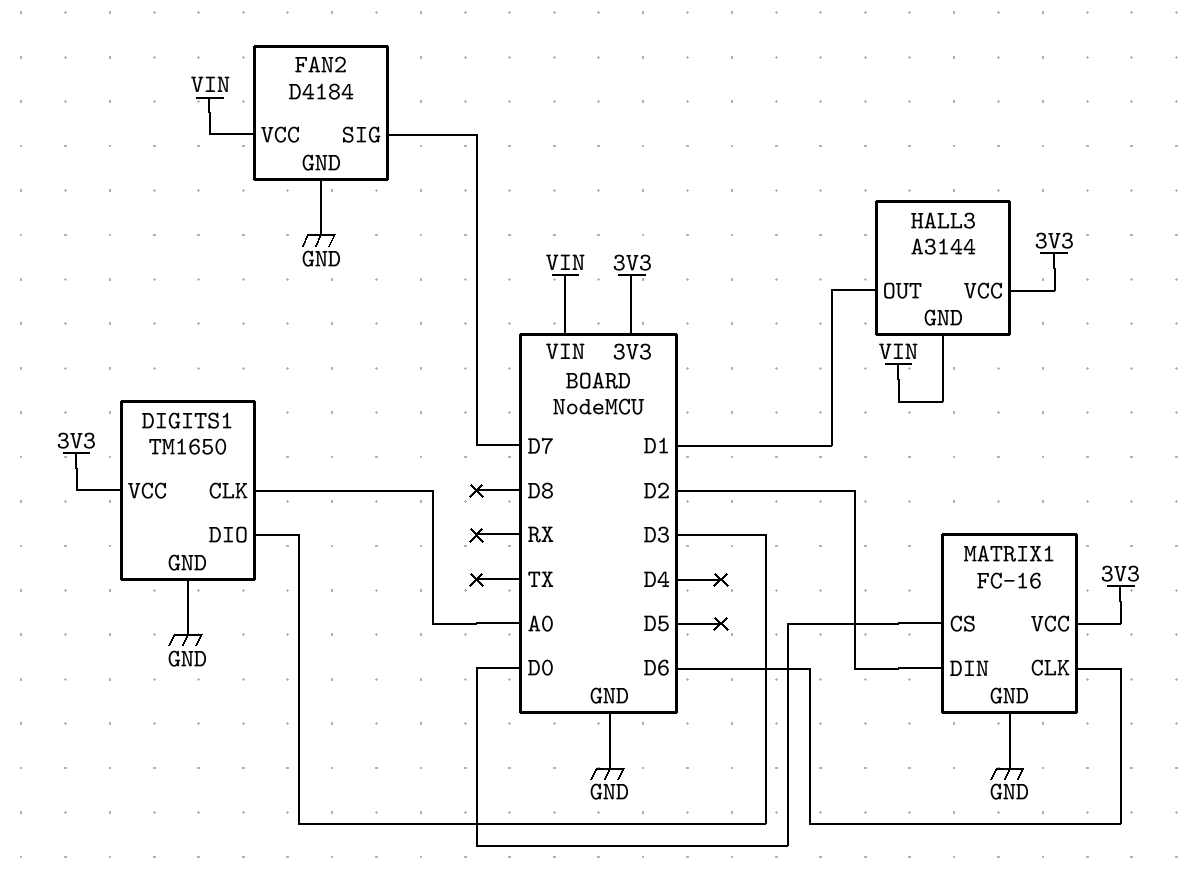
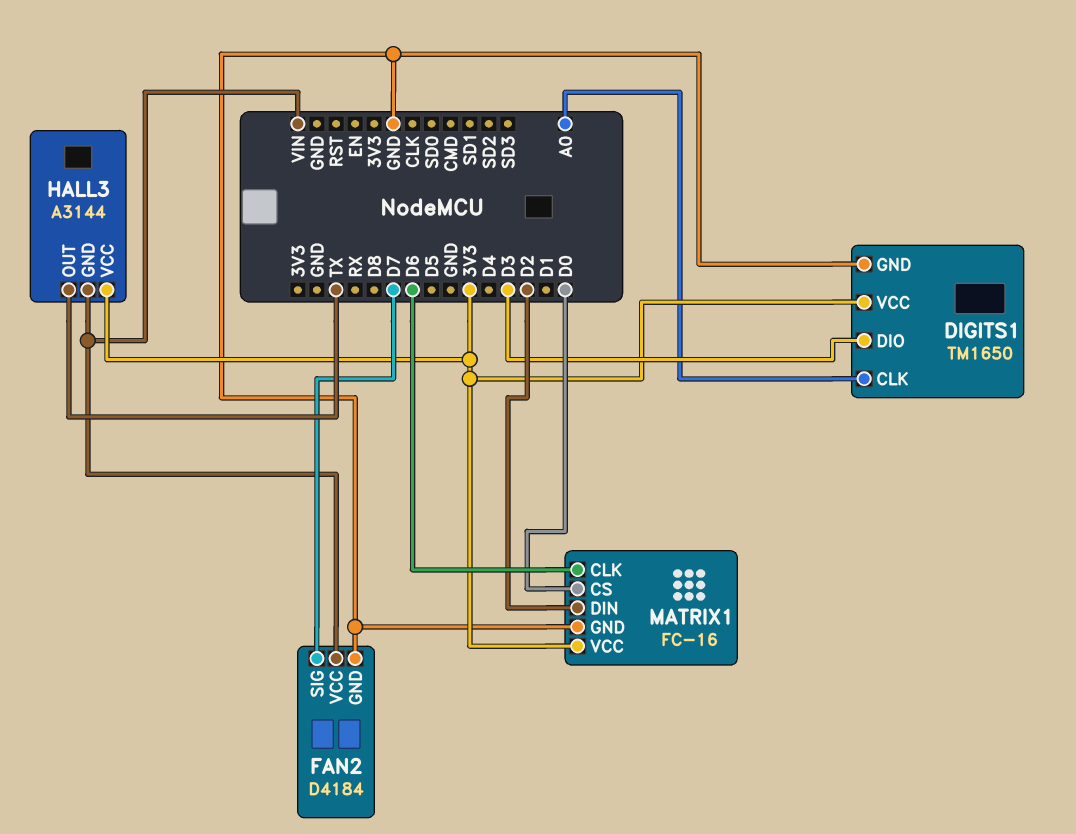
HALL3 pin OUT: D1 -> TX

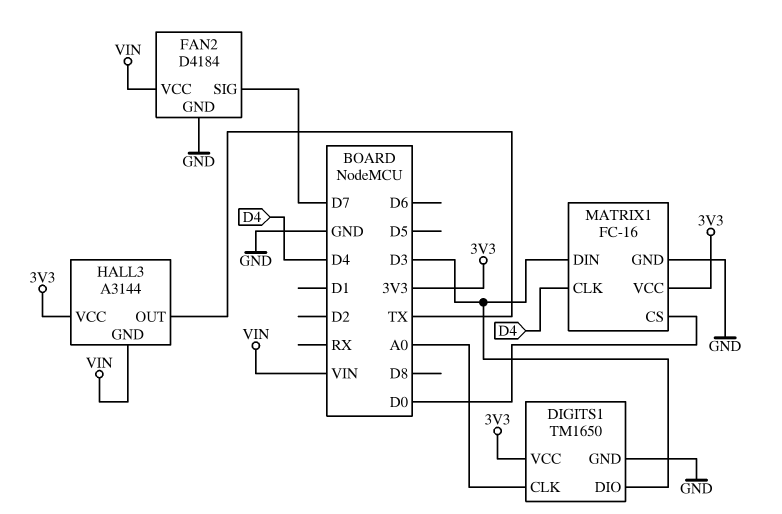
MATRIX1 pin CLK: D6 -> D4
MATRIX1 pin DIN: D2 -> D3

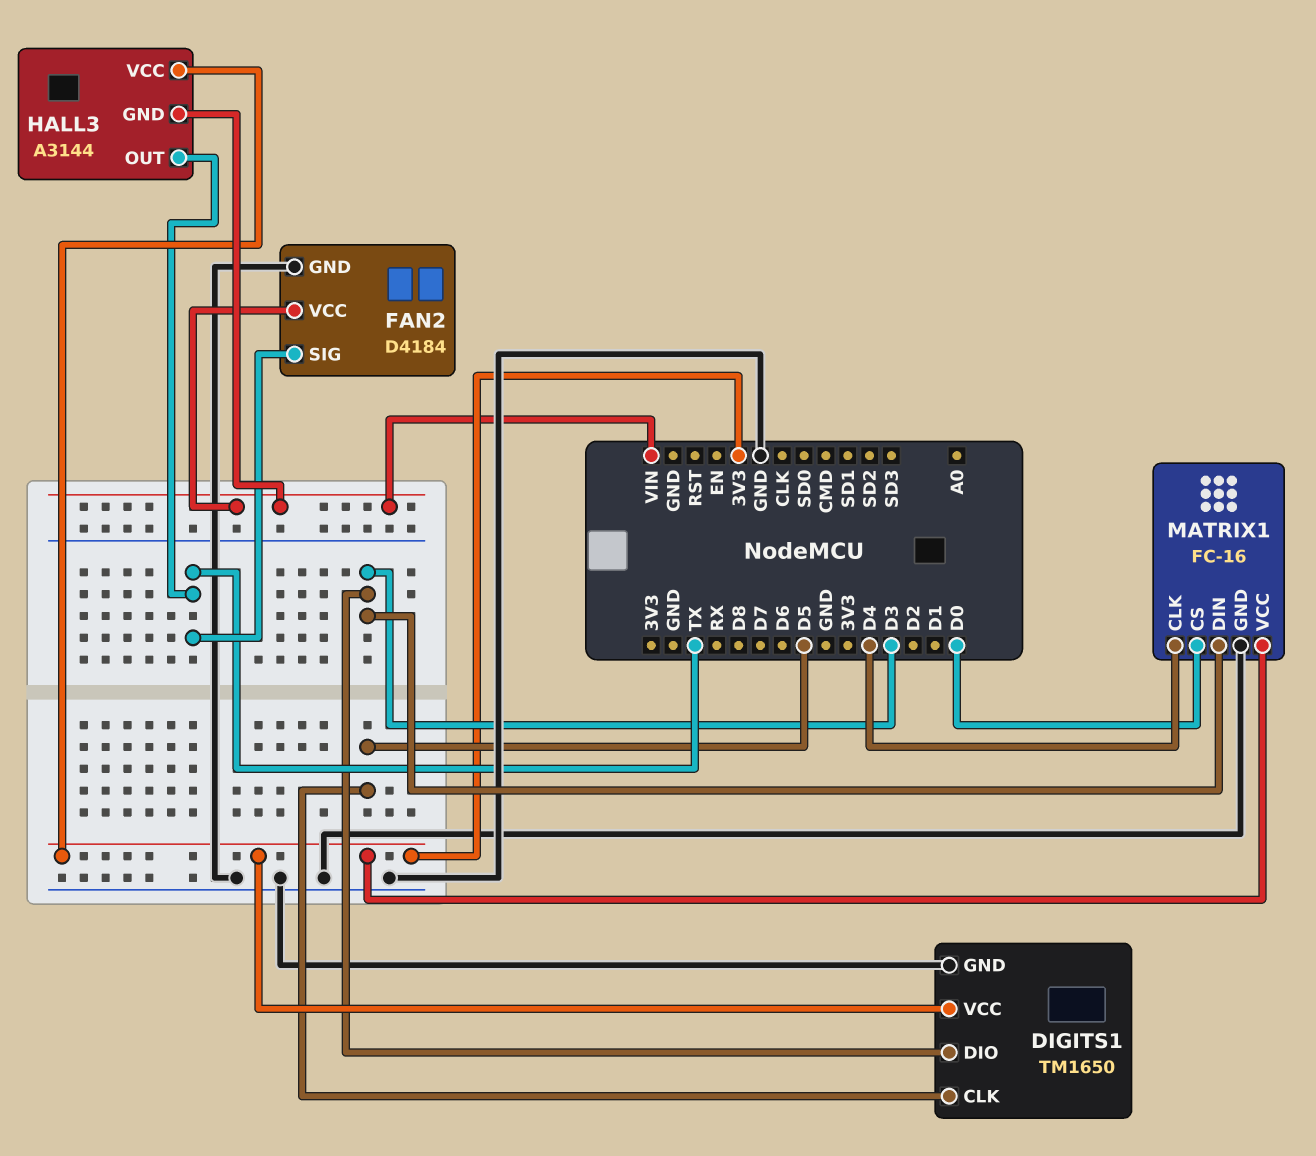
DIGITS1 pin CLK: A0 -> D5
FAN2 pin SIG: D7 -> TX

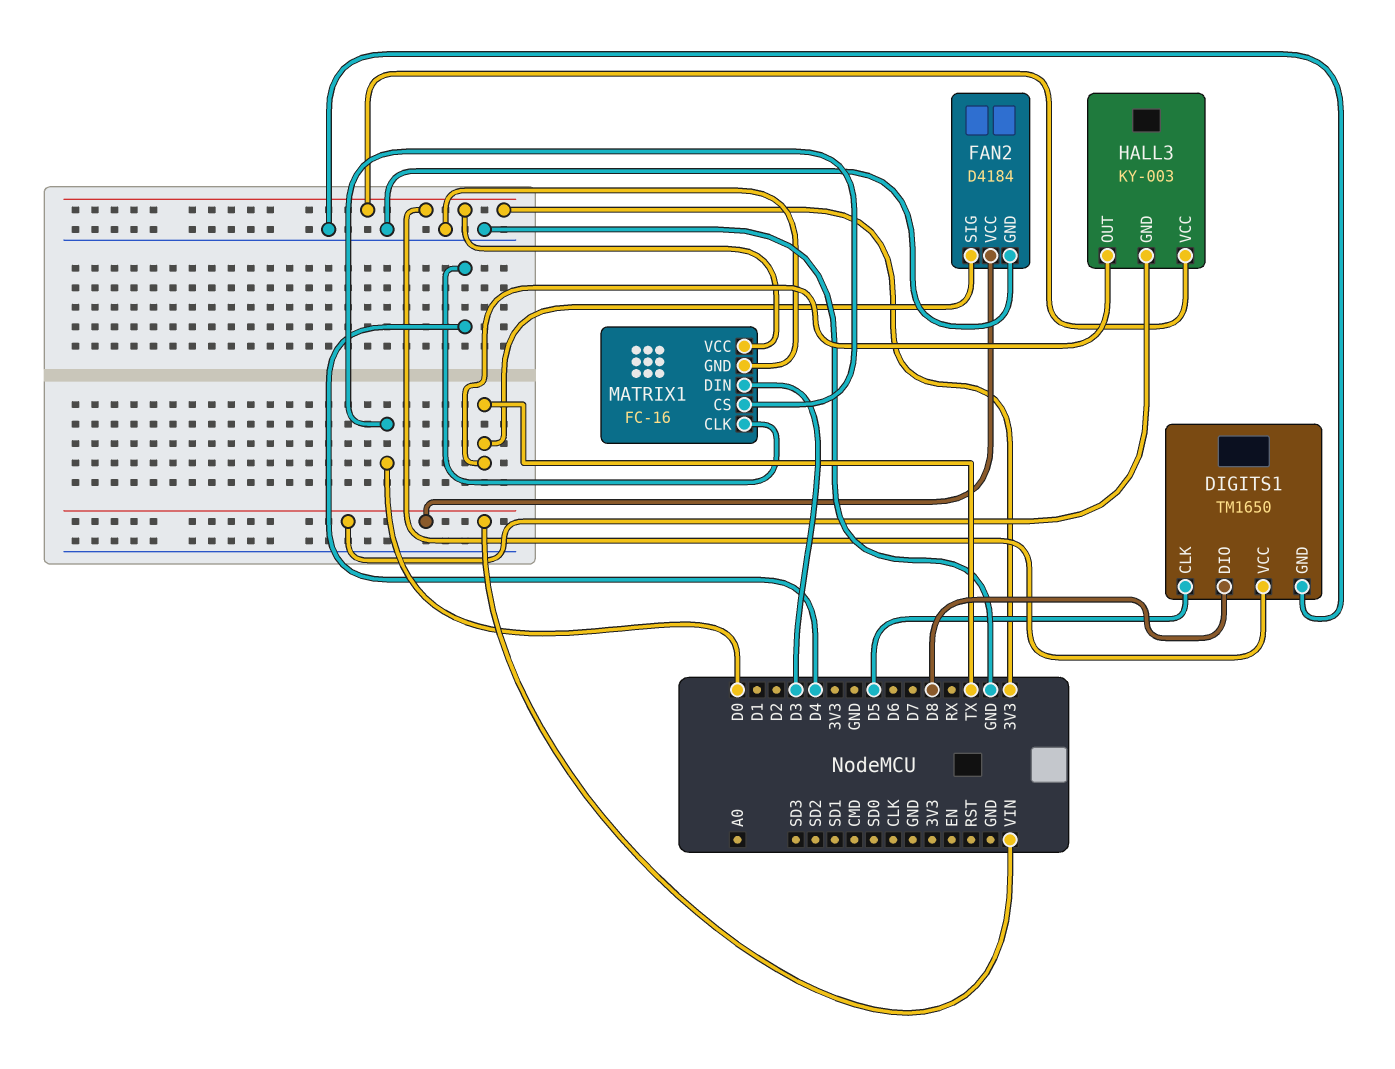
DIGITS1 pin DIO: D3 -> D8
HALL3: A3144 -> KY-003

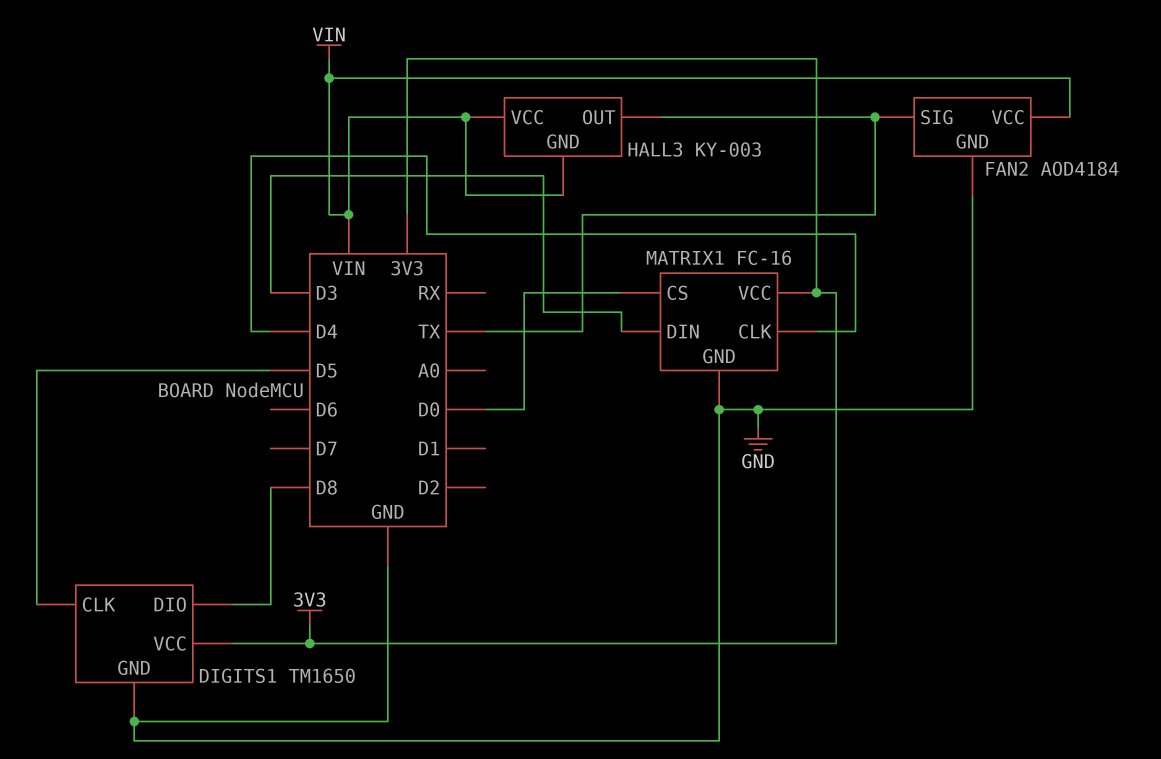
FAN2: D4184 -> AOD4184
HALL3 pin VCC: 3V3 -> VIN

